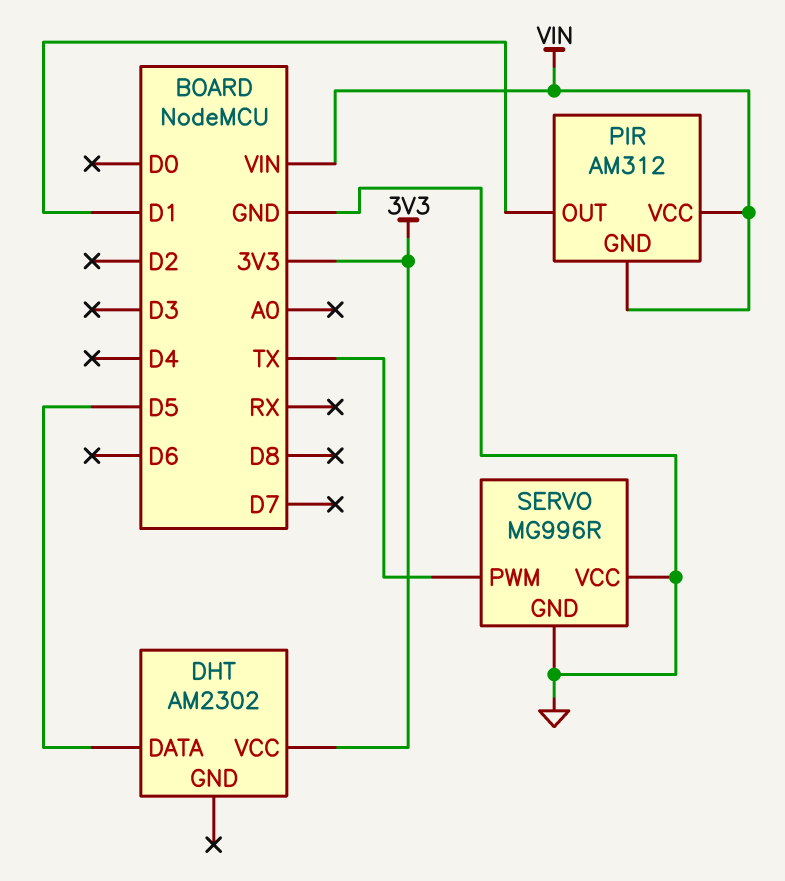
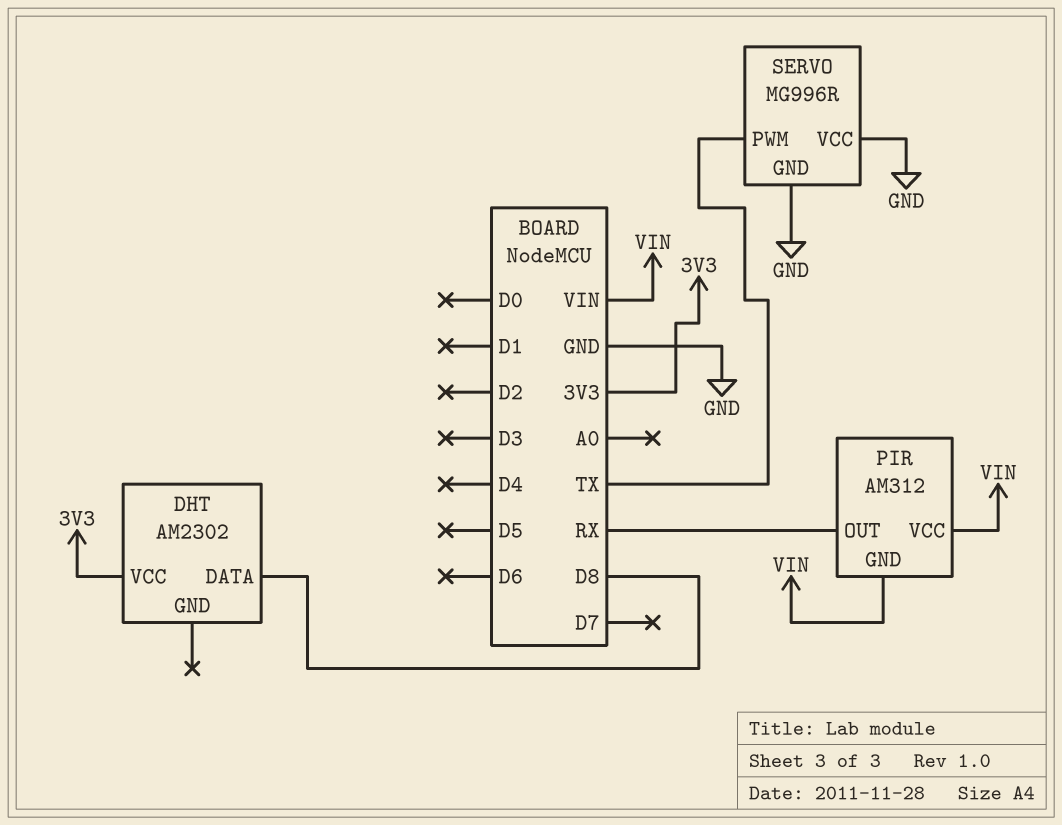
DHT pin DATA: D5 -> D8
PIR pin OUT: D1 -> RX

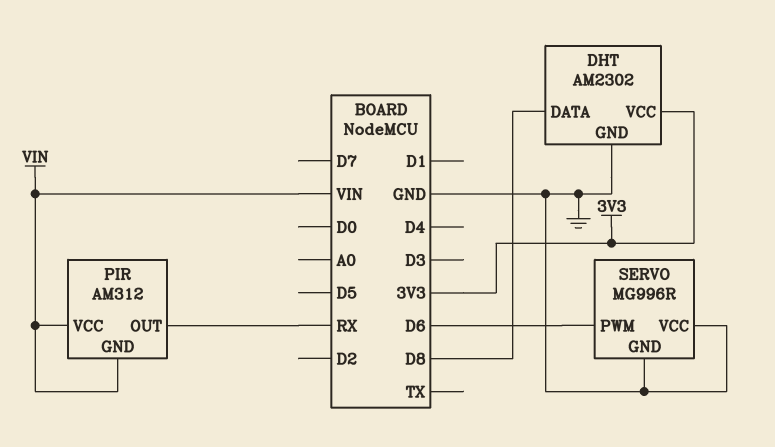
DHT pin GND: none -> GND
SERVO pin PWM: TX -> D6

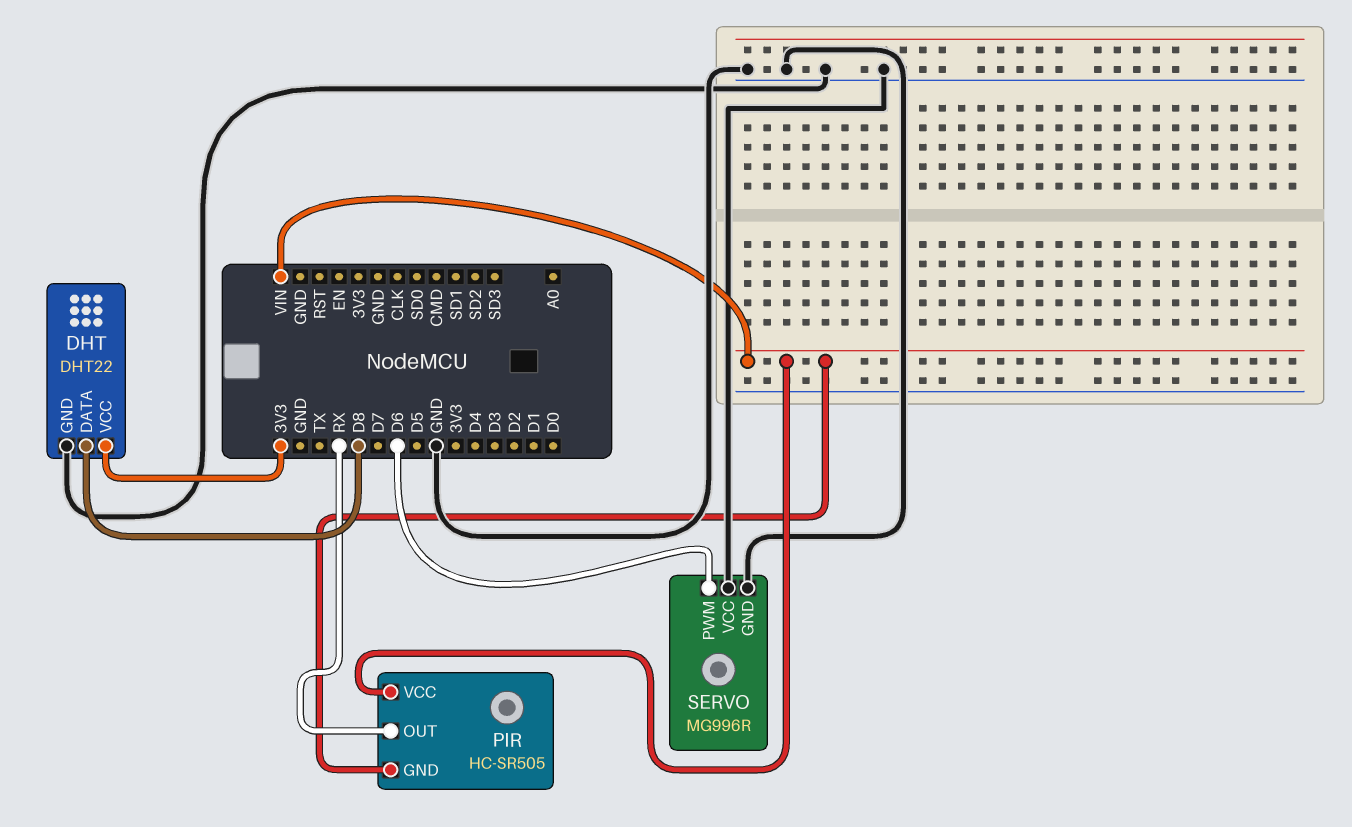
DHT: AM2302 -> DHT22
PIR: AM312 -> HC-SR505

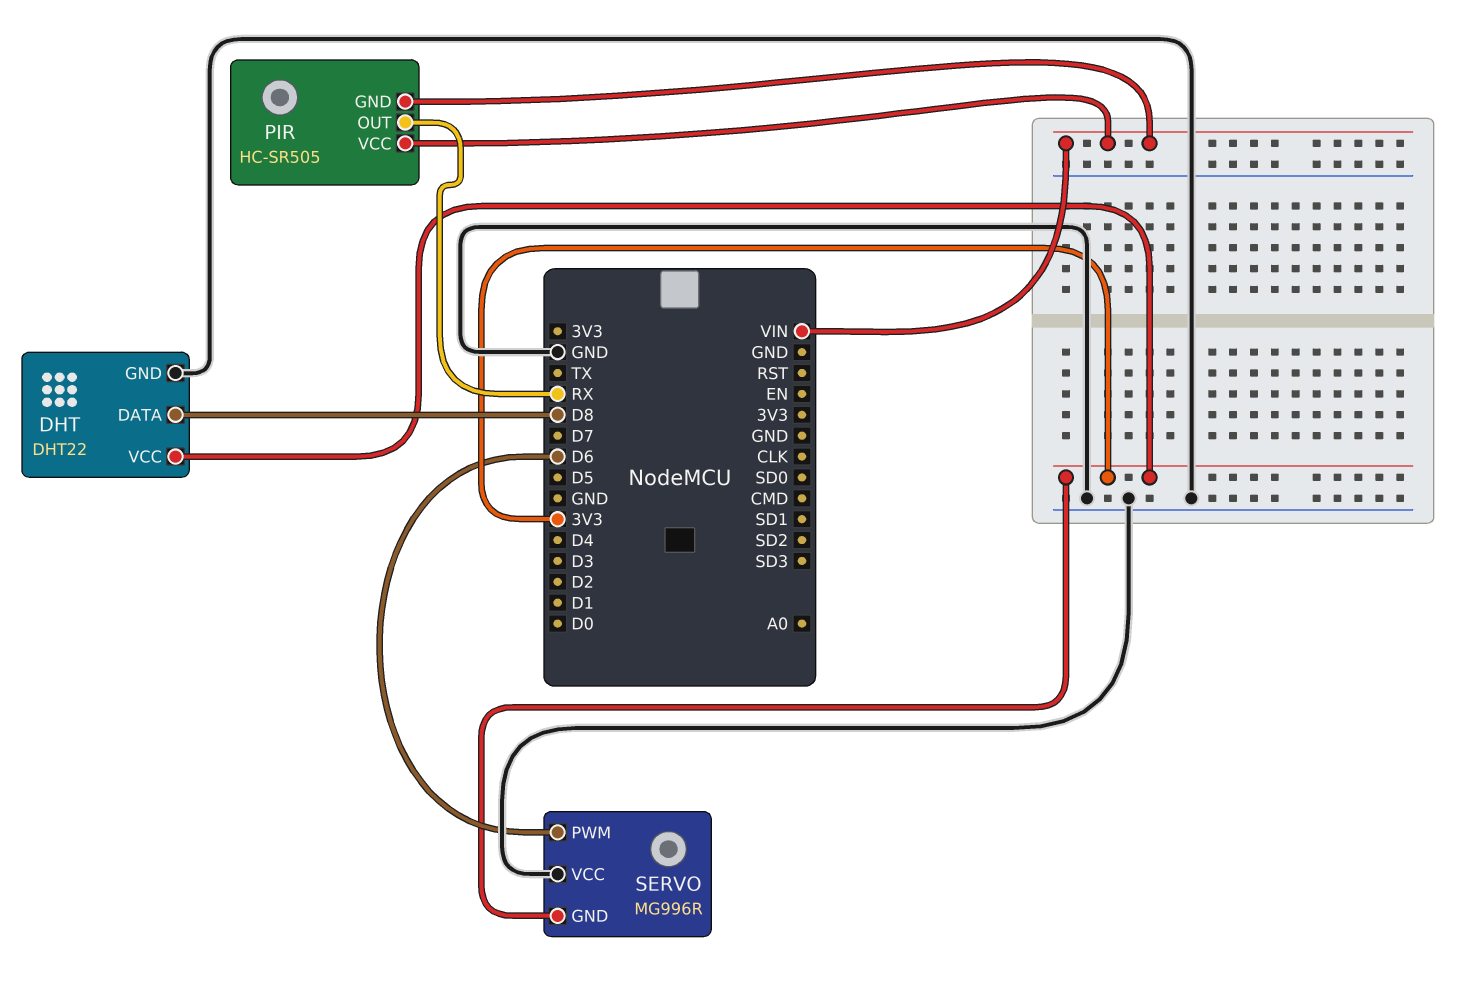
SERVO pin GND: GND -> 3V3

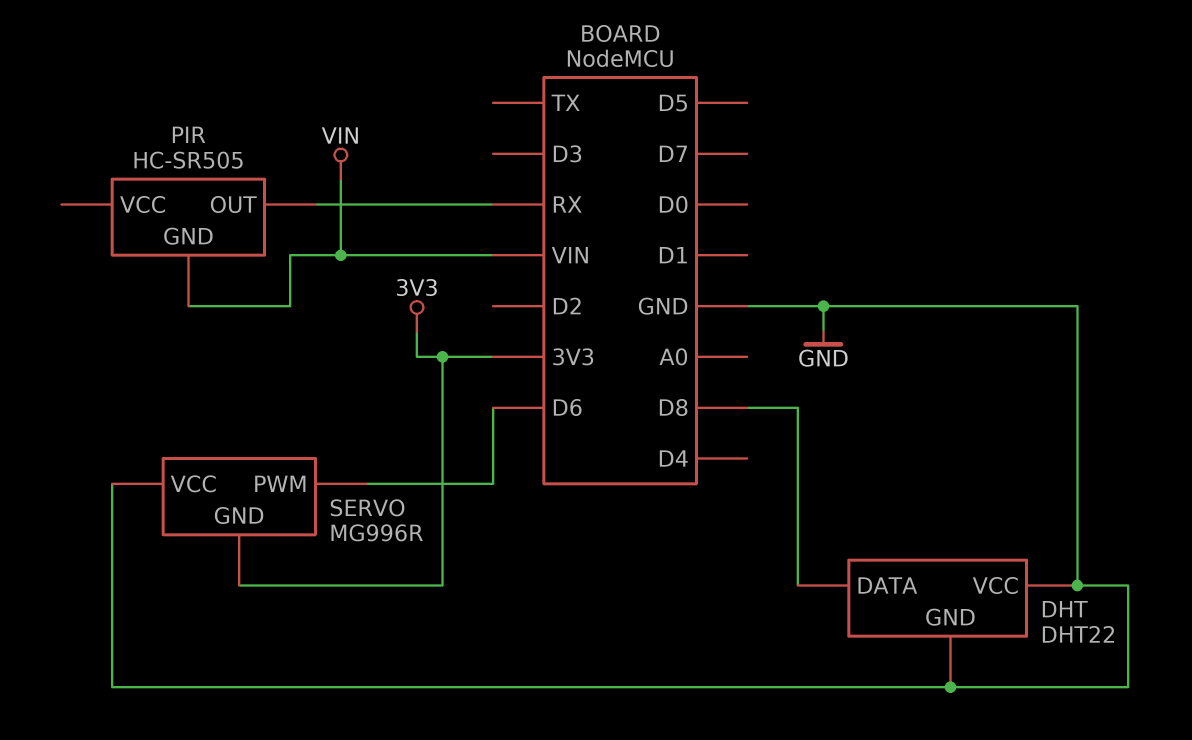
DHT pin VCC: 3V3 -> GND
PIR pin VCC: VIN -> none

